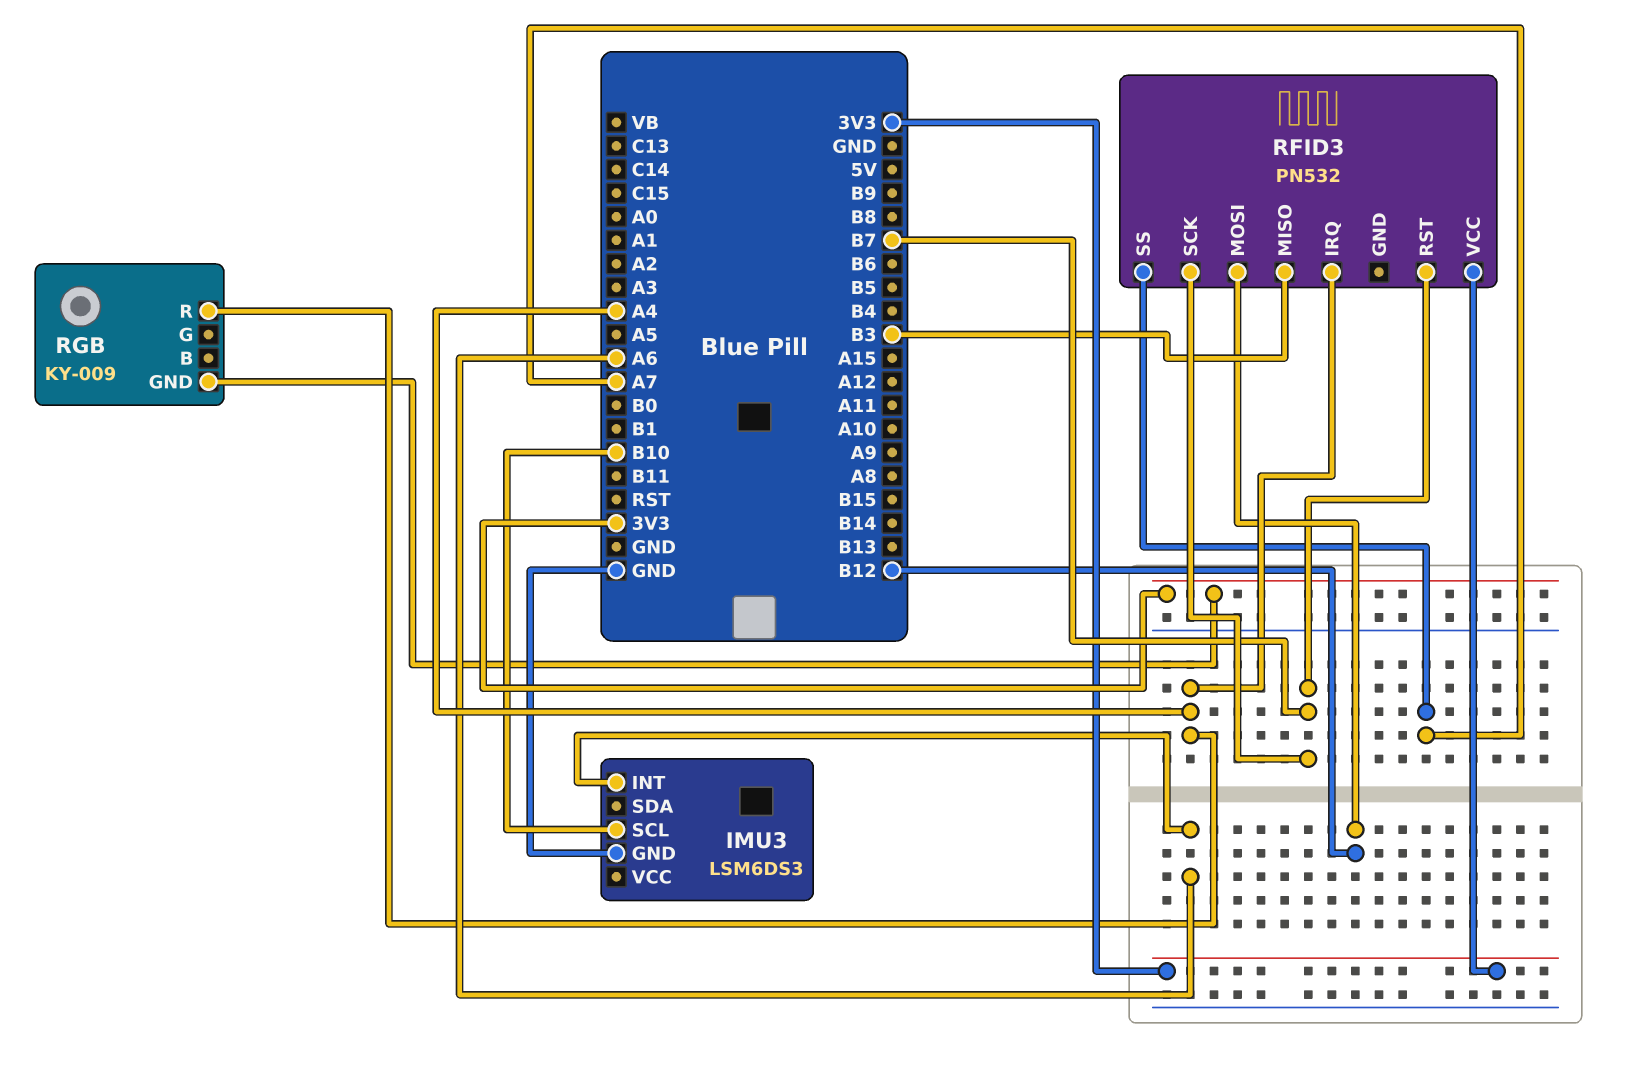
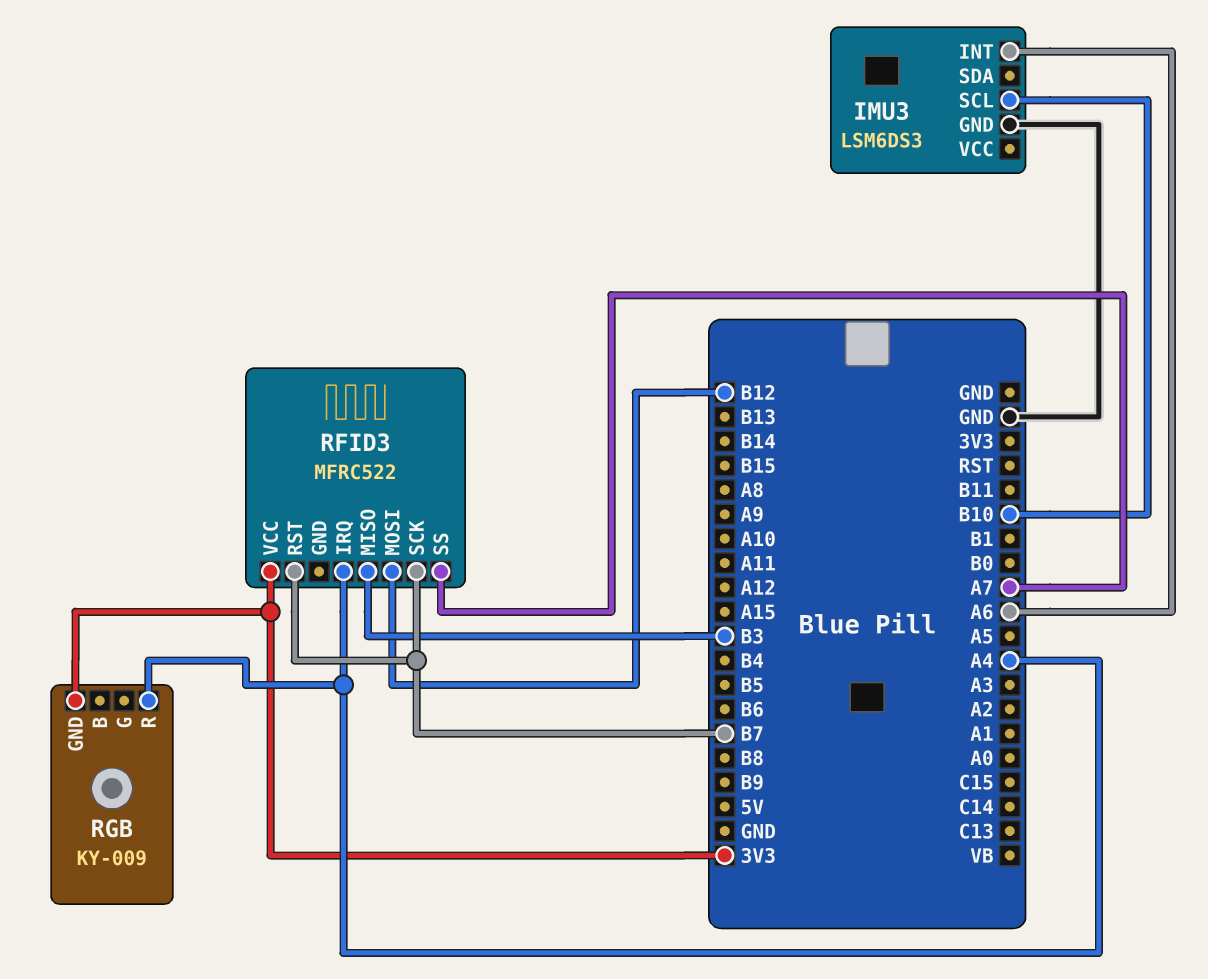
RFID3: PN532 -> MFRC522

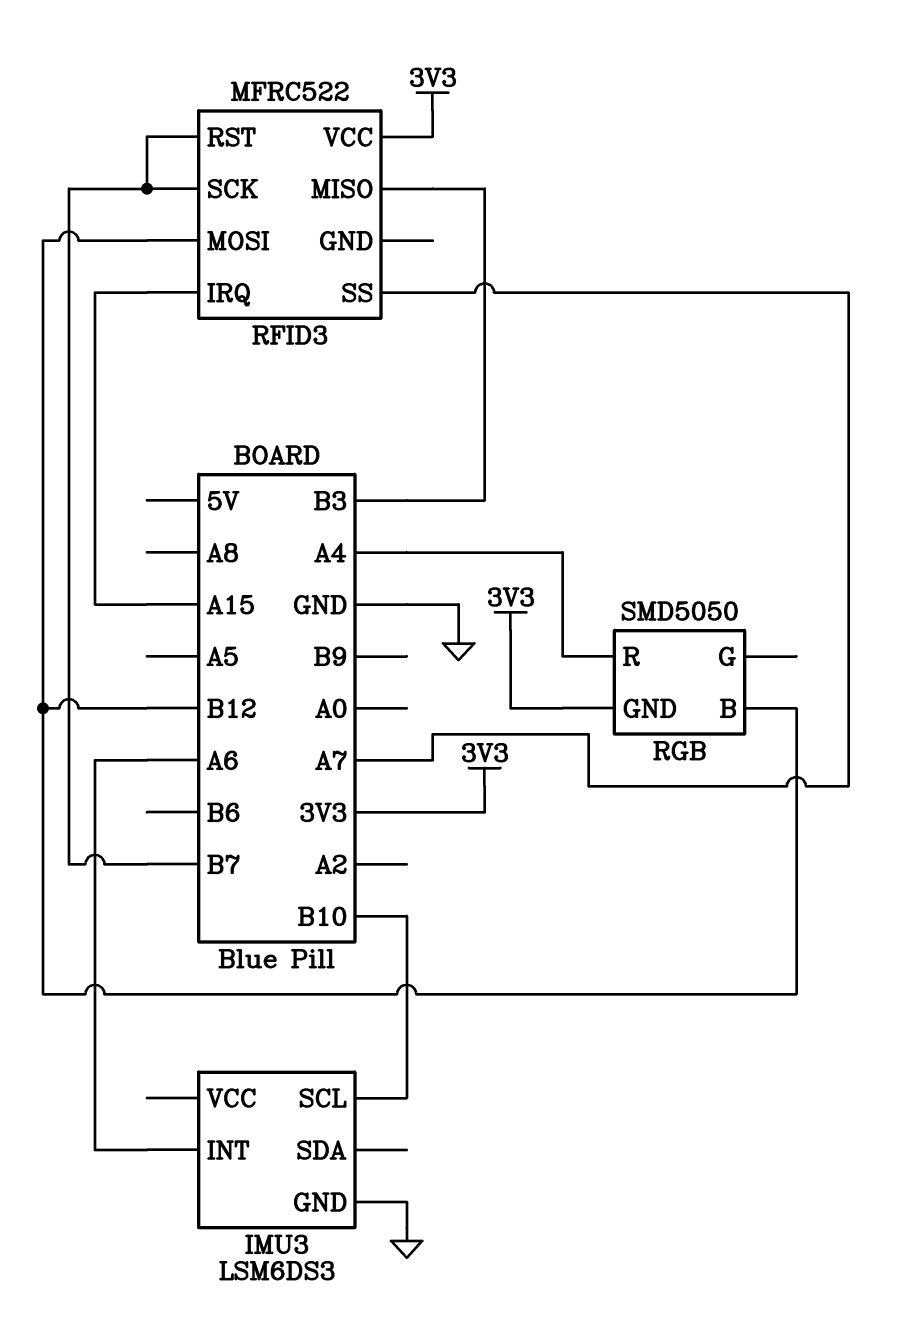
RFID3 pin IRQ: A4 -> A15
RGB: KY-009 -> SMD5050
RGB pin B: none -> B12

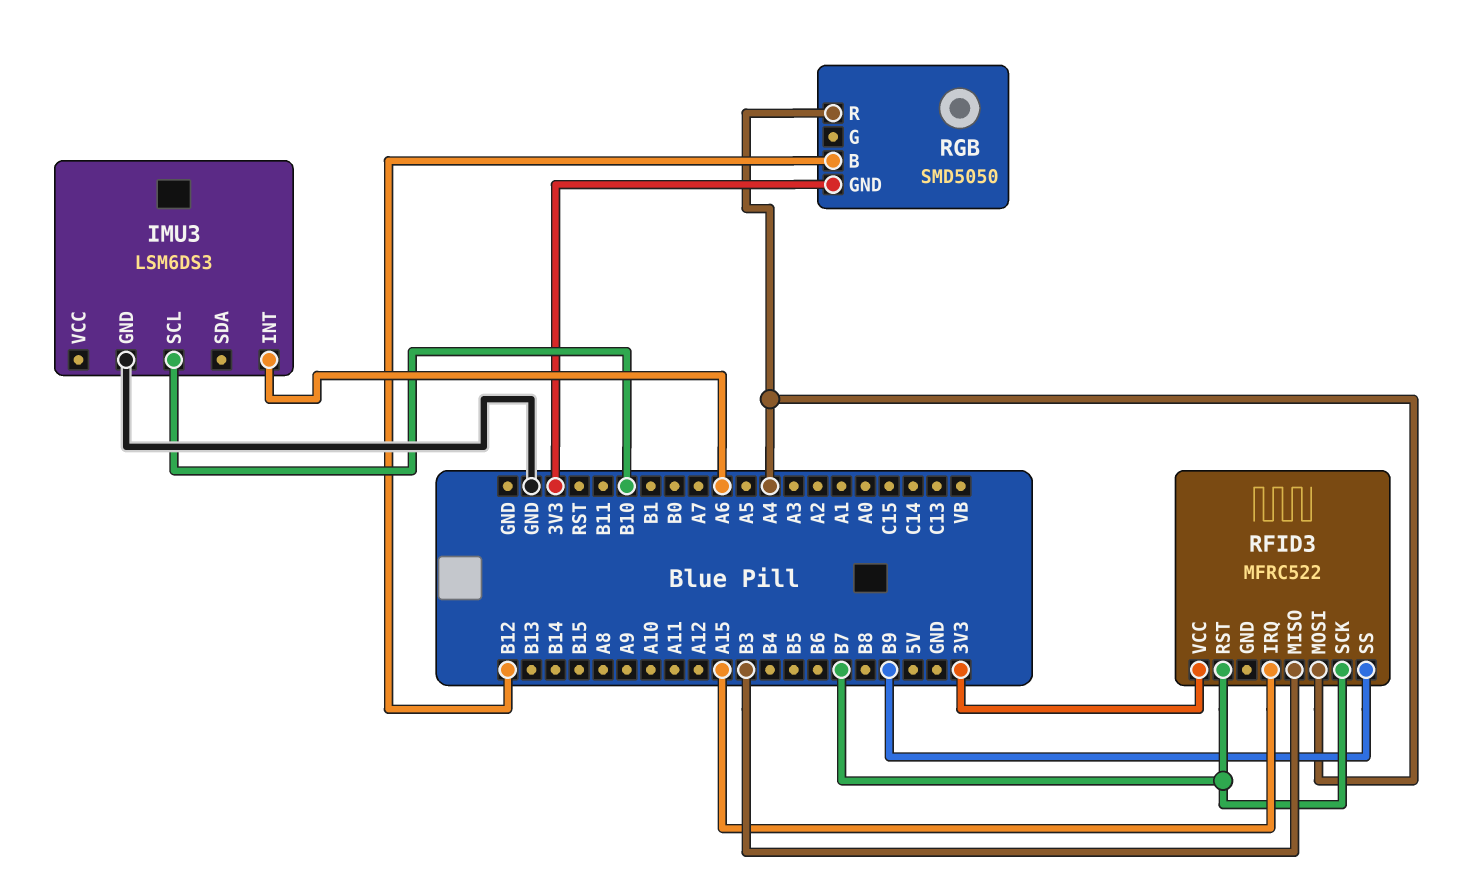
RFID3 pin MOSI: B12 -> A4
RFID3 pin SS: A7 -> B9

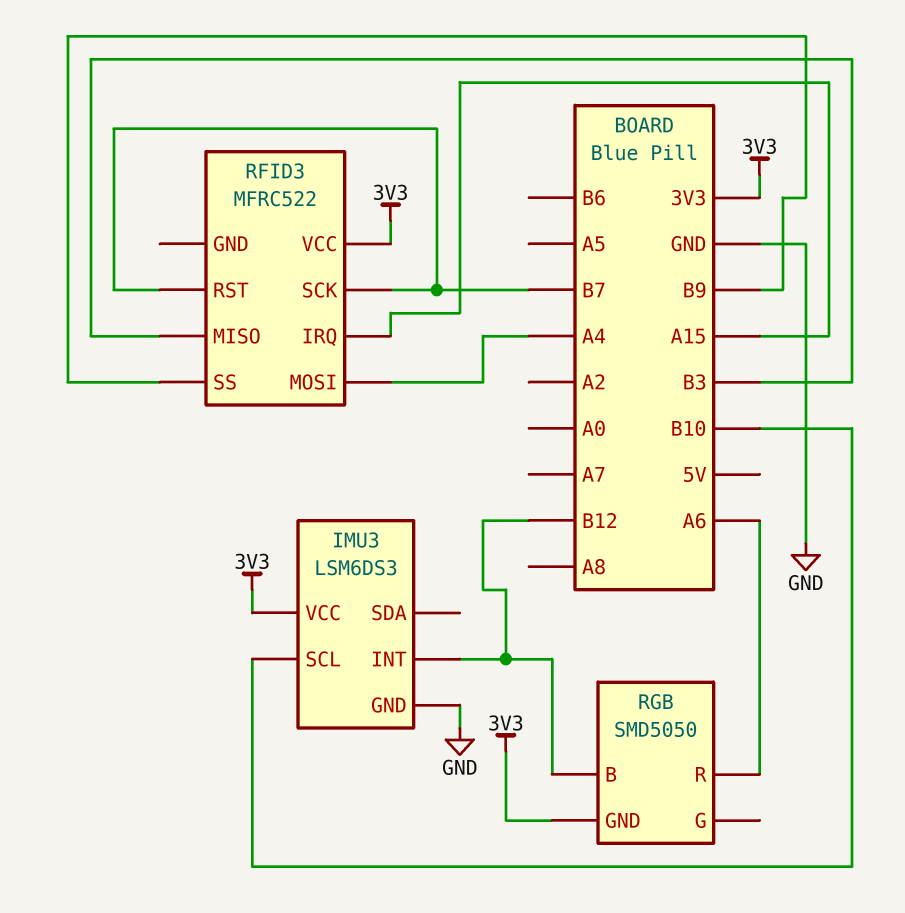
IMU3 pin INT: A6 -> B12
IMU3 pin VCC: none -> 3V3
RGB pin R: A4 -> A6

